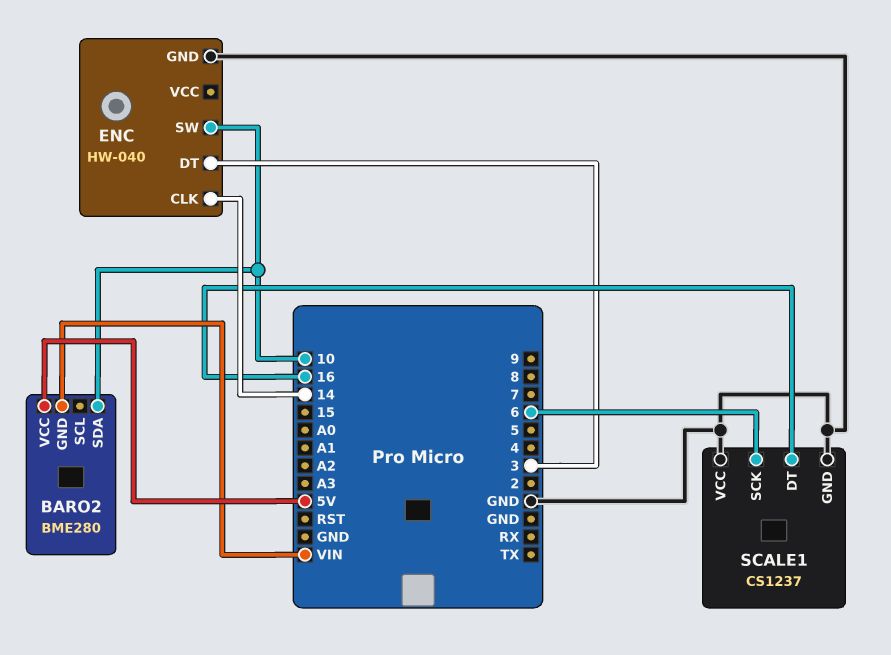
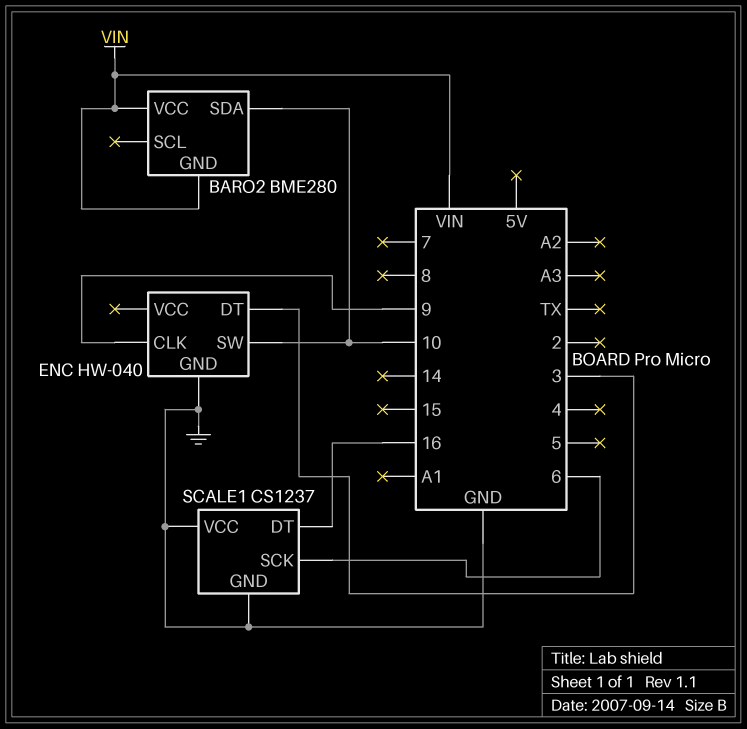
BARO2 pin VCC: 5V -> VIN
ENC pin CLK: 14 -> 9

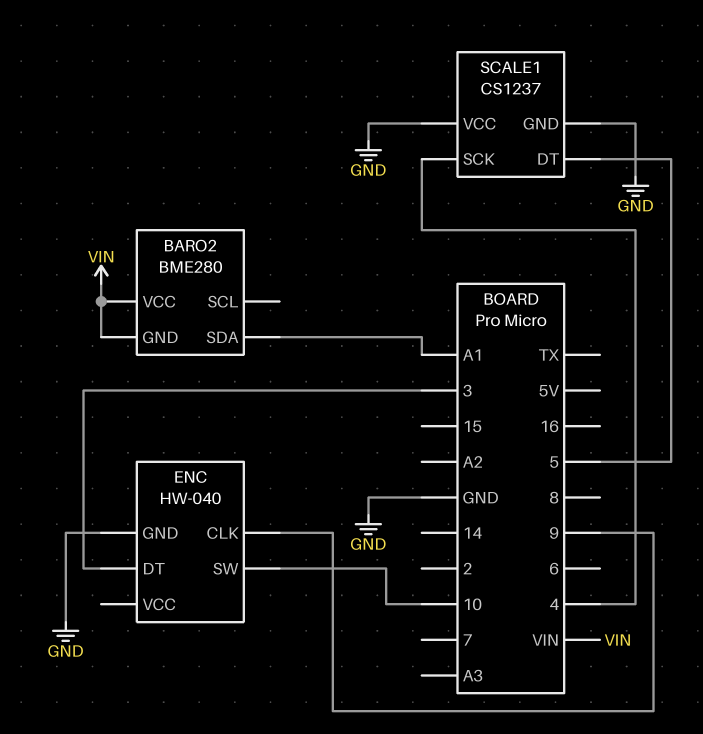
BARO2 pin SDA: 10 -> A1
SCALE1 pin DT: 16 -> 5
SCALE1 pin SCK: 6 -> 4

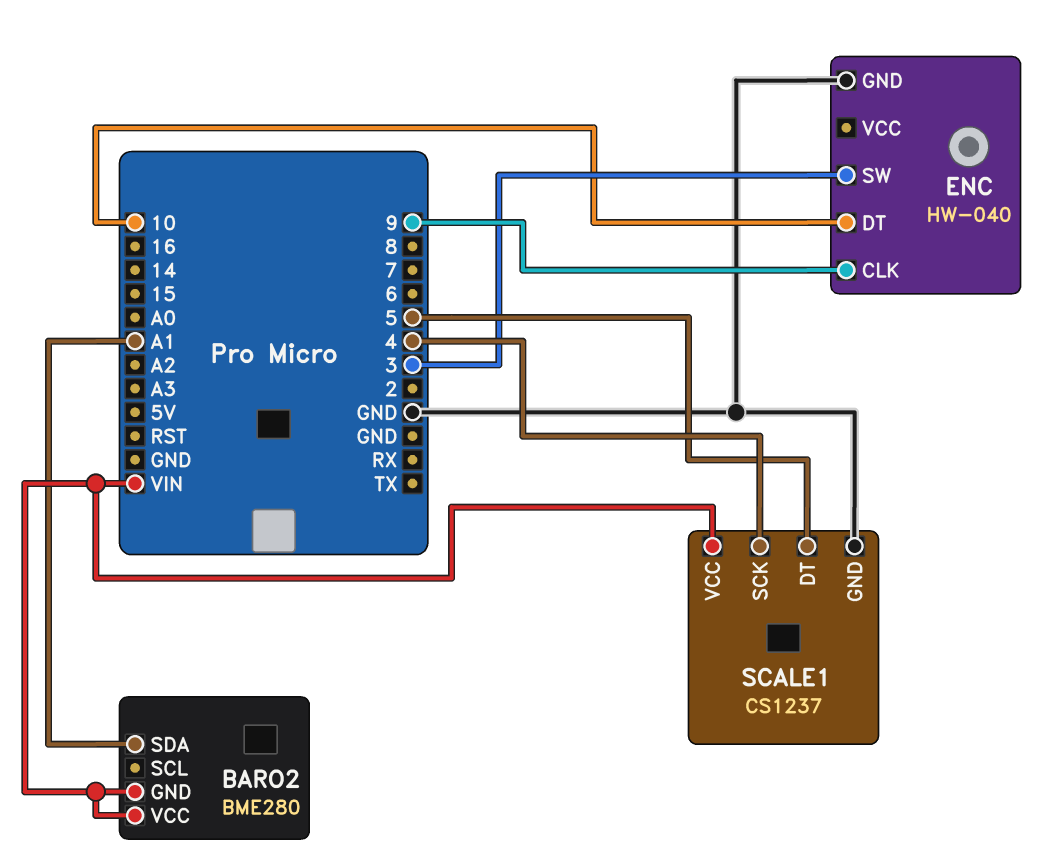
ENC pin DT: 3 -> 10
ENC pin SW: 10 -> 3
SCALE1 pin VCC: GND -> VIN

